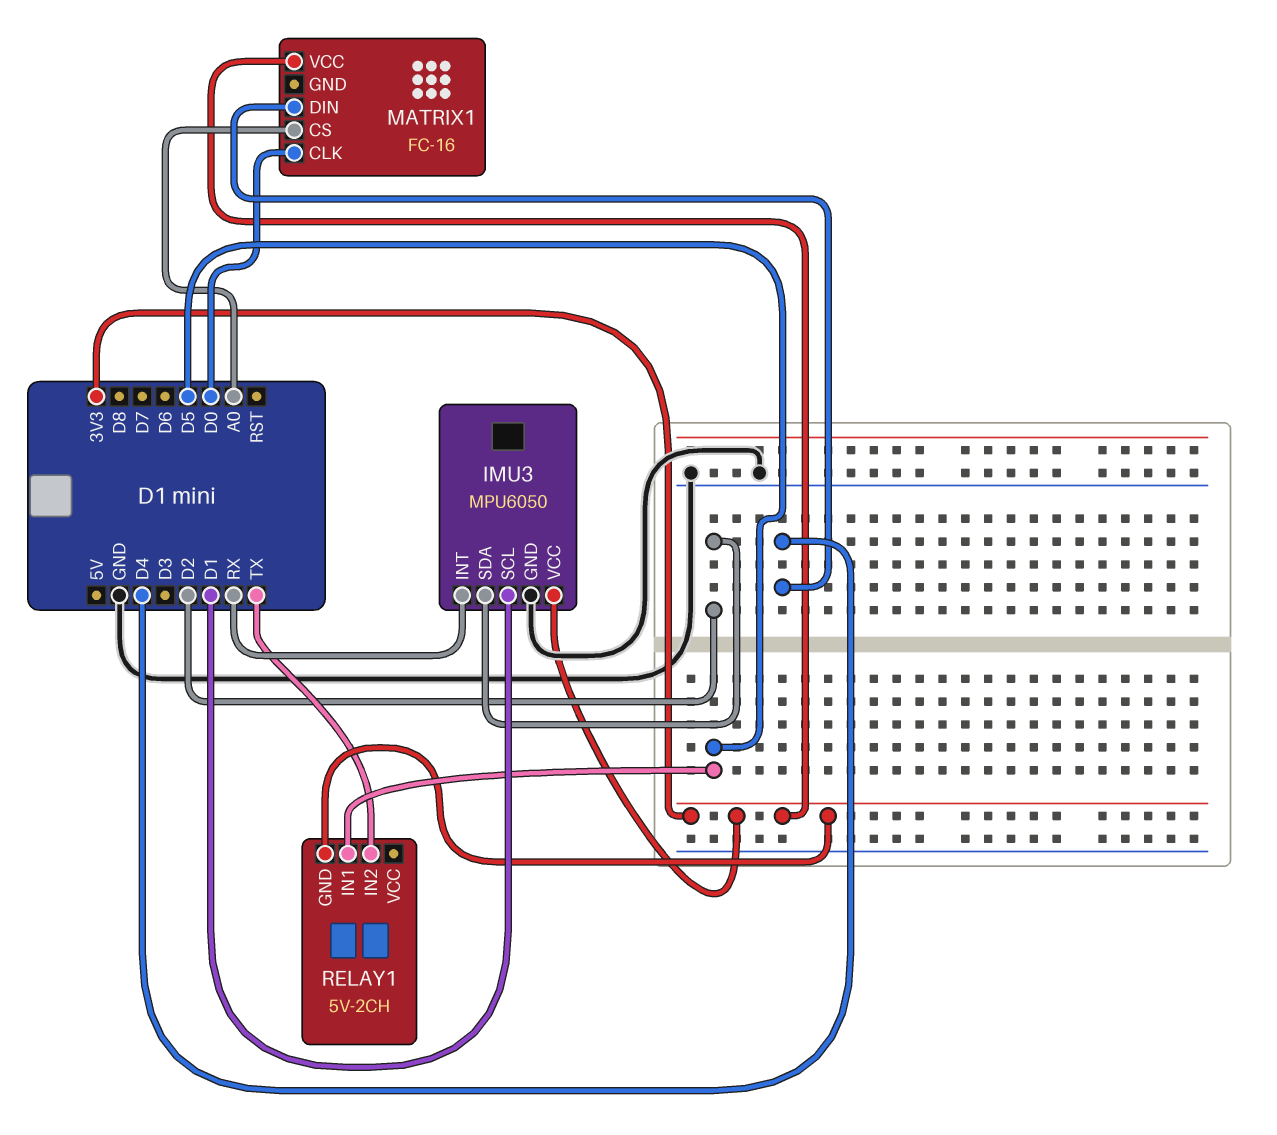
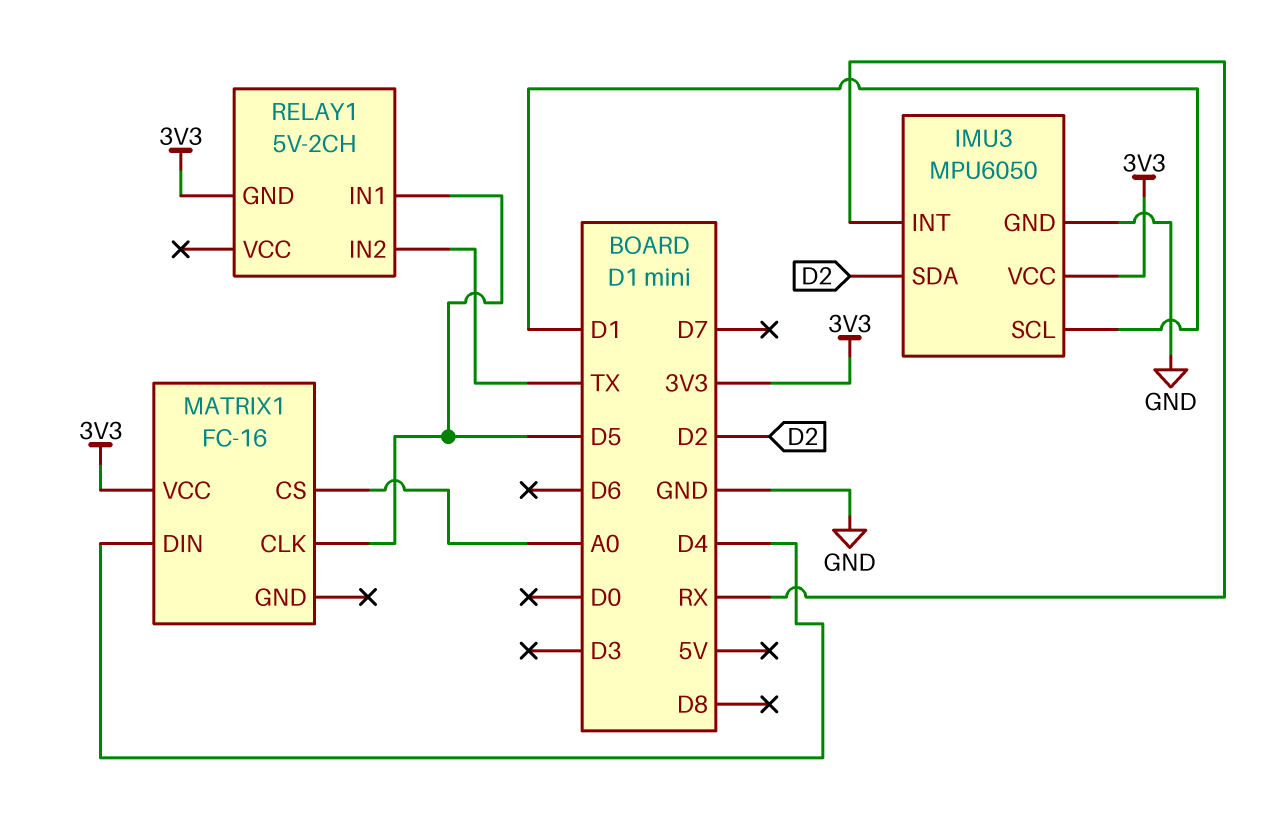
MATRIX1 pin CLK: D0 -> D5

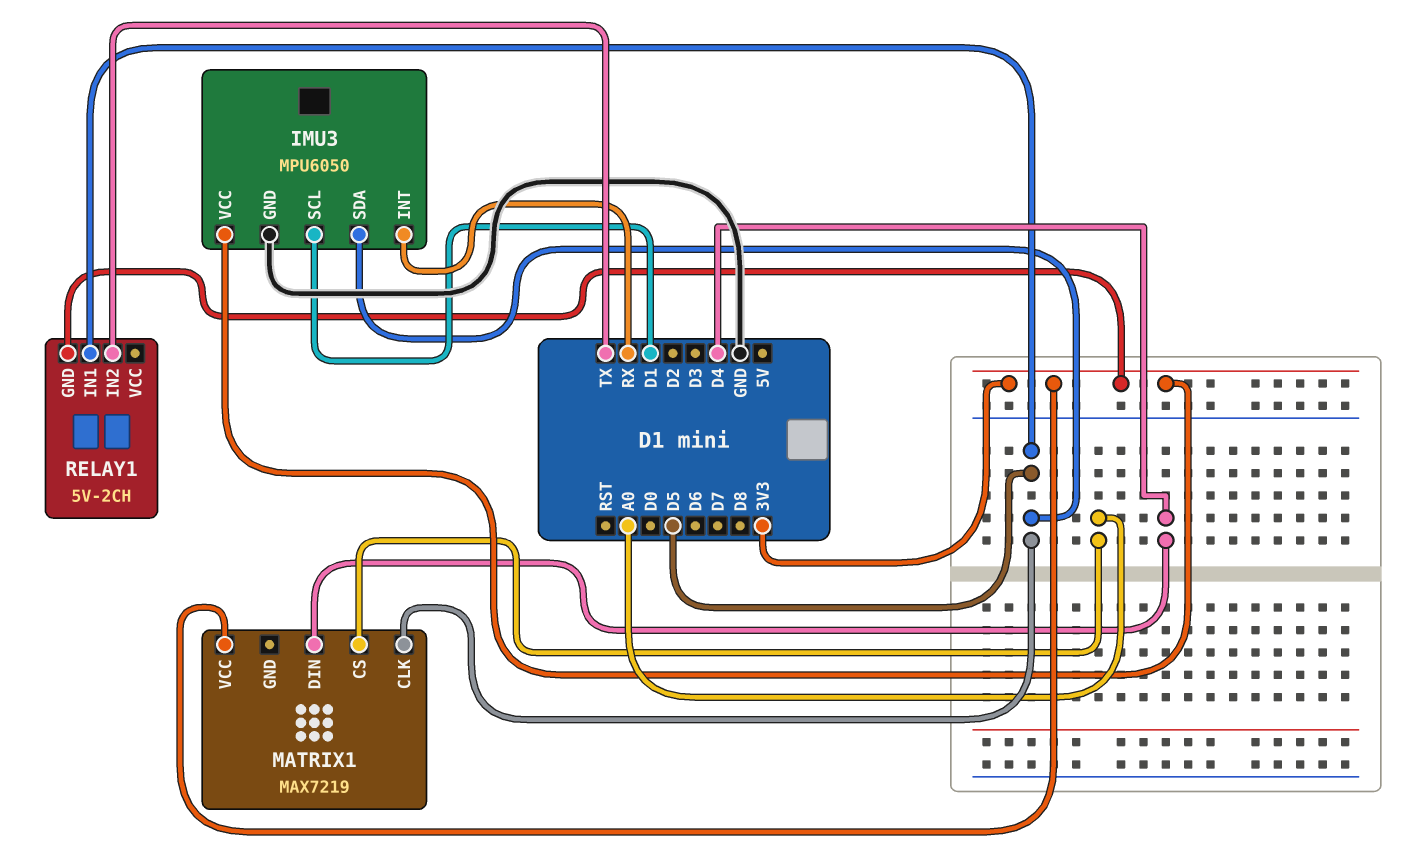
IMU3 pin SDA: D2 -> D5
MATRIX1: FC-16 -> MAX7219

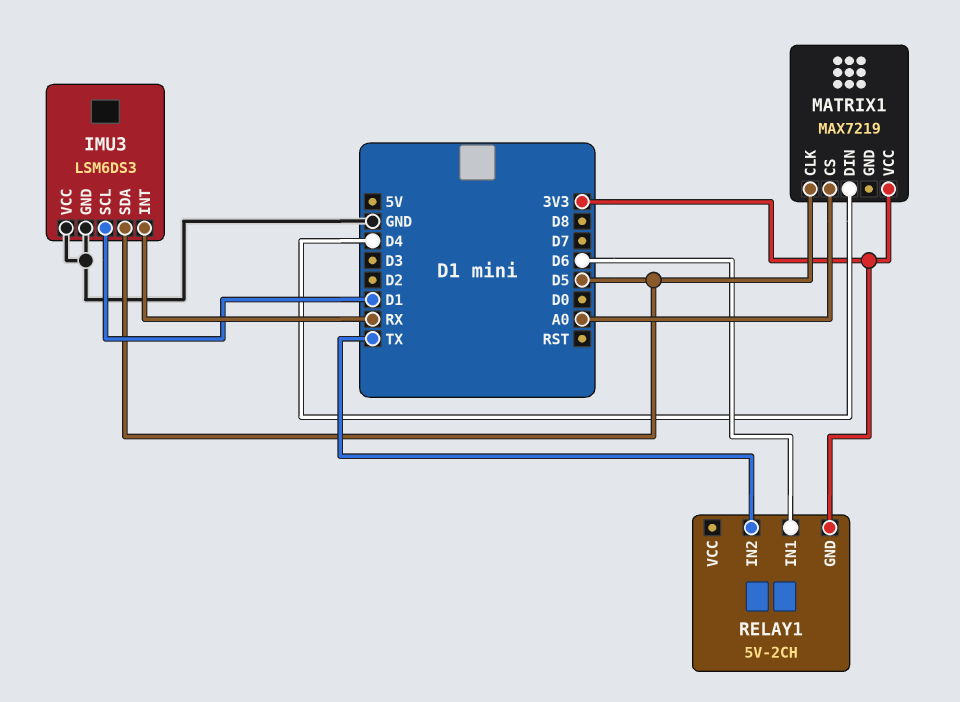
IMU3: MPU6050 -> LSM6DS3
IMU3 pin VCC: 3V3 -> GND
RELAY1 pin IN1: D5 -> D6

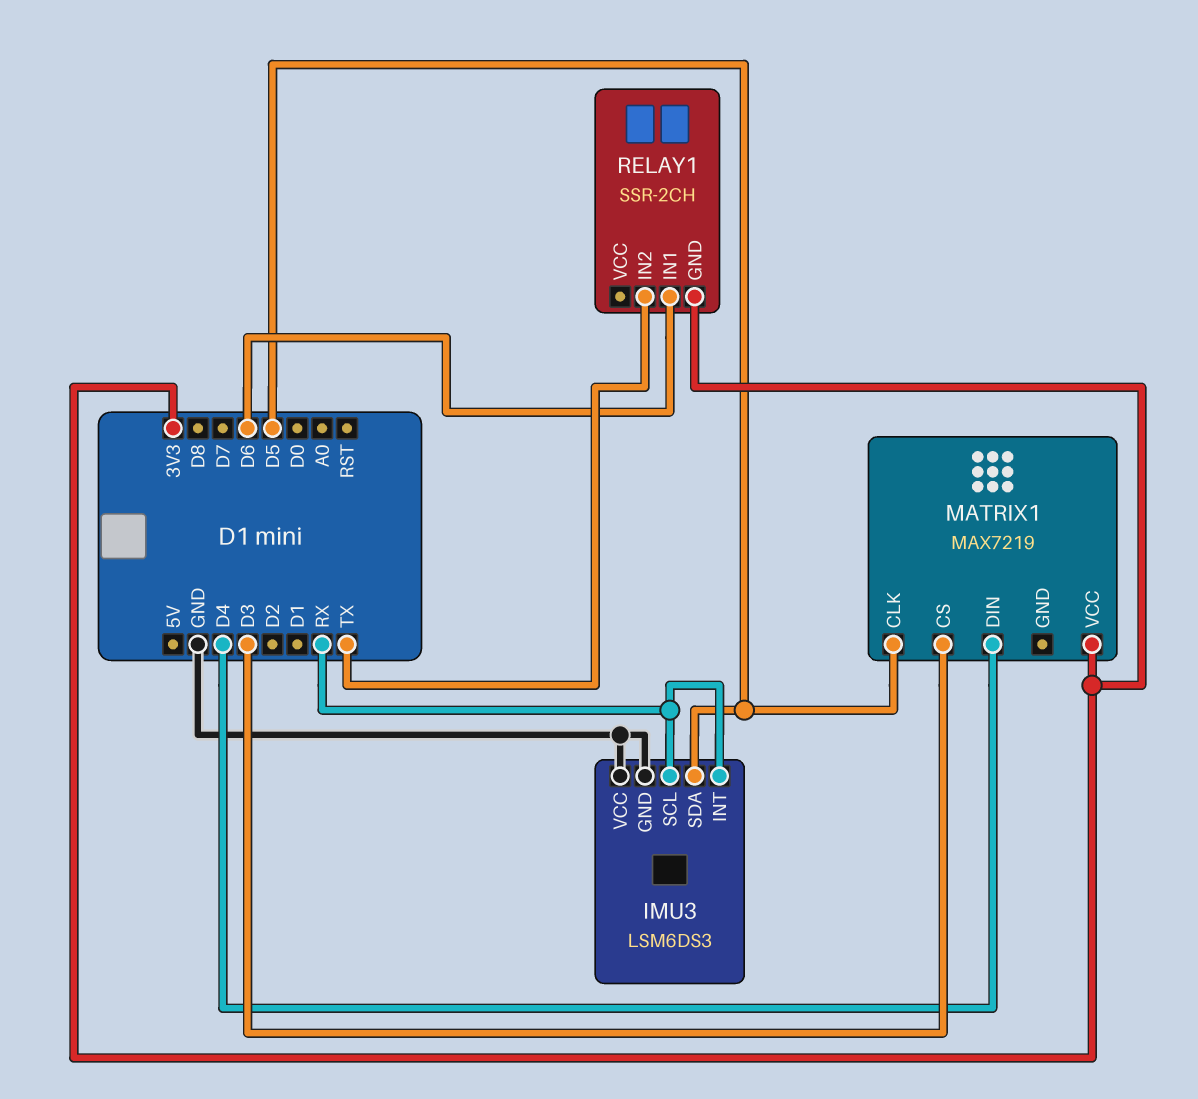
IMU3 pin SCL: D1 -> RX
MATRIX1 pin CS: A0 -> D3
RELAY1: 5V-2CH -> SSR-2CH

